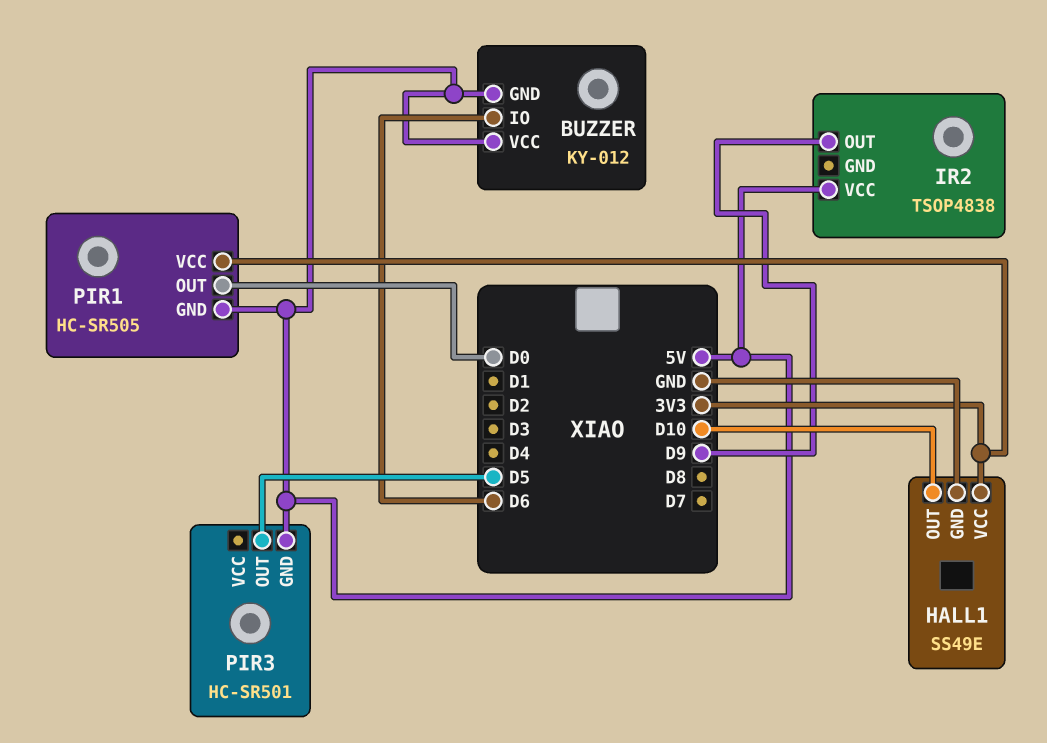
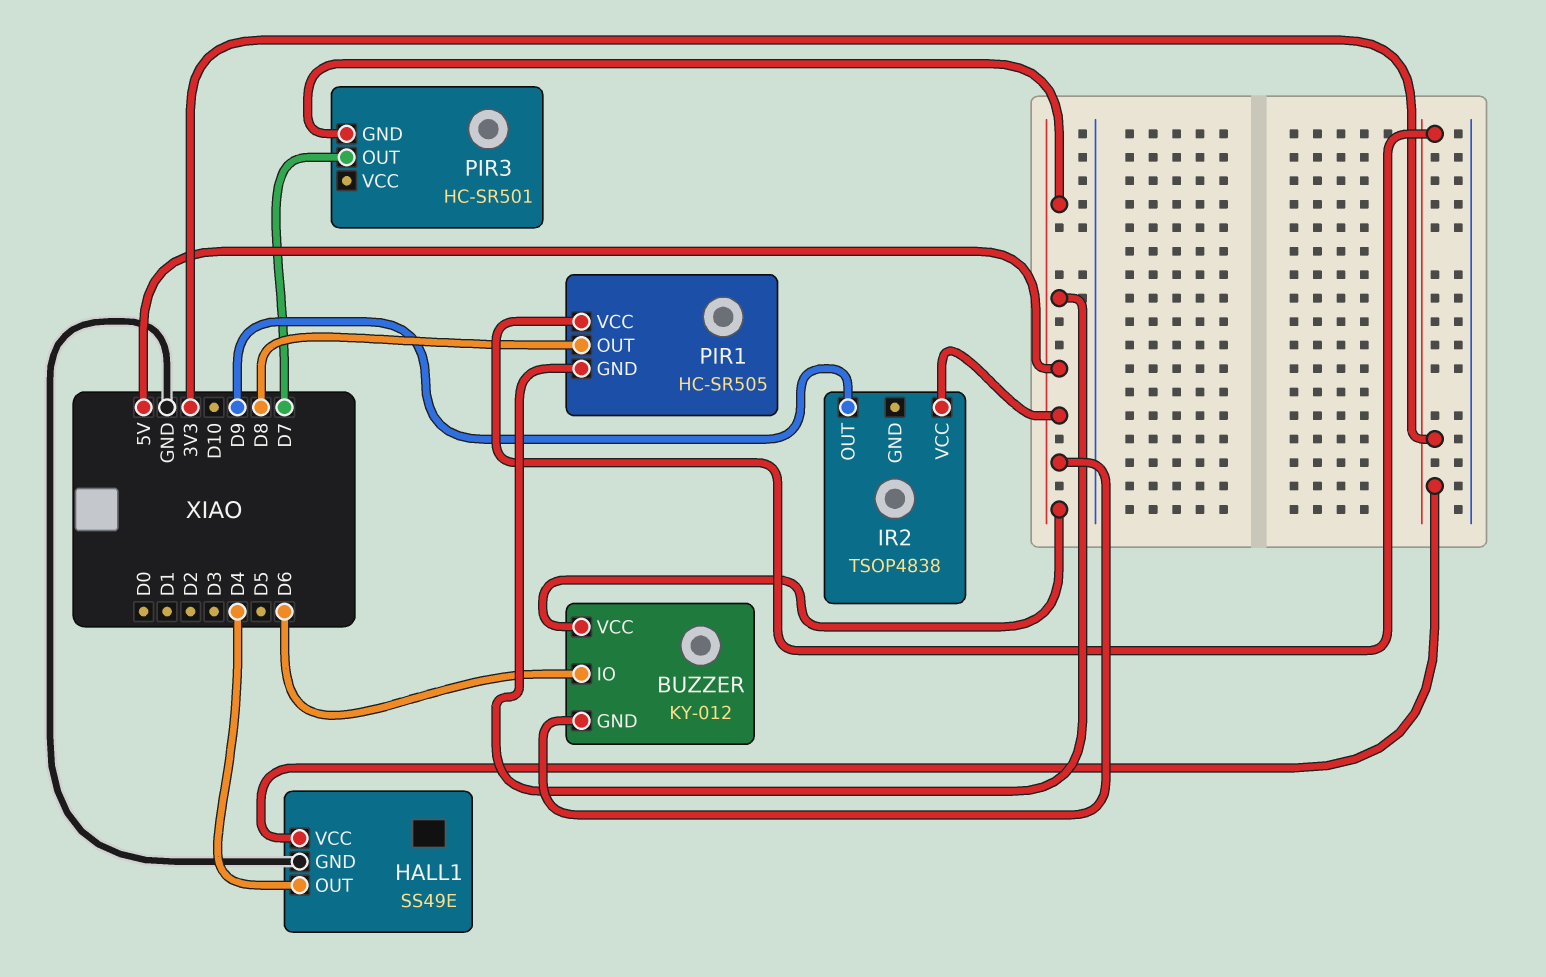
HALL1 pin OUT: D10 -> D4
PIR1 pin OUT: D0 -> D8
PIR3 pin OUT: D5 -> D7

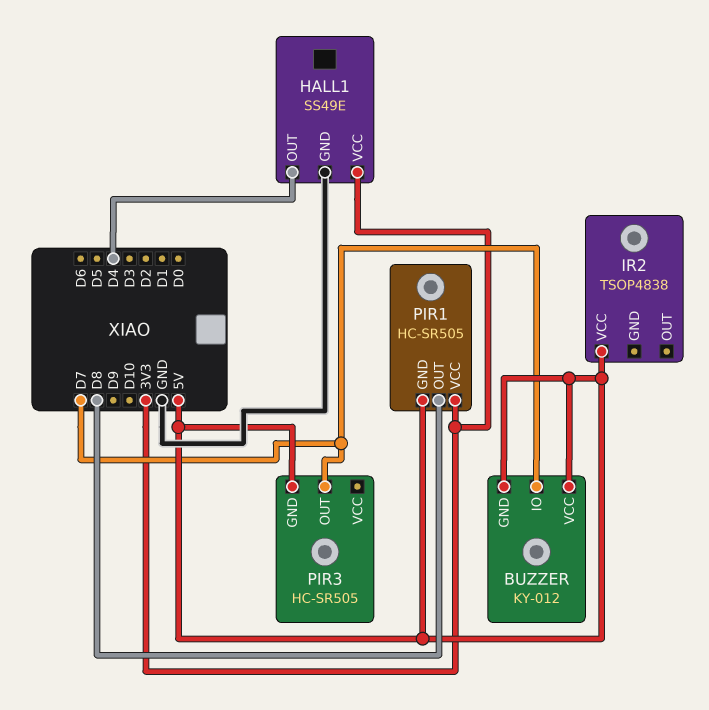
BUZZER pin IO: D6 -> D7
IR2 pin OUT: D9 -> none
PIR3: HC-SR501 -> HC-SR505

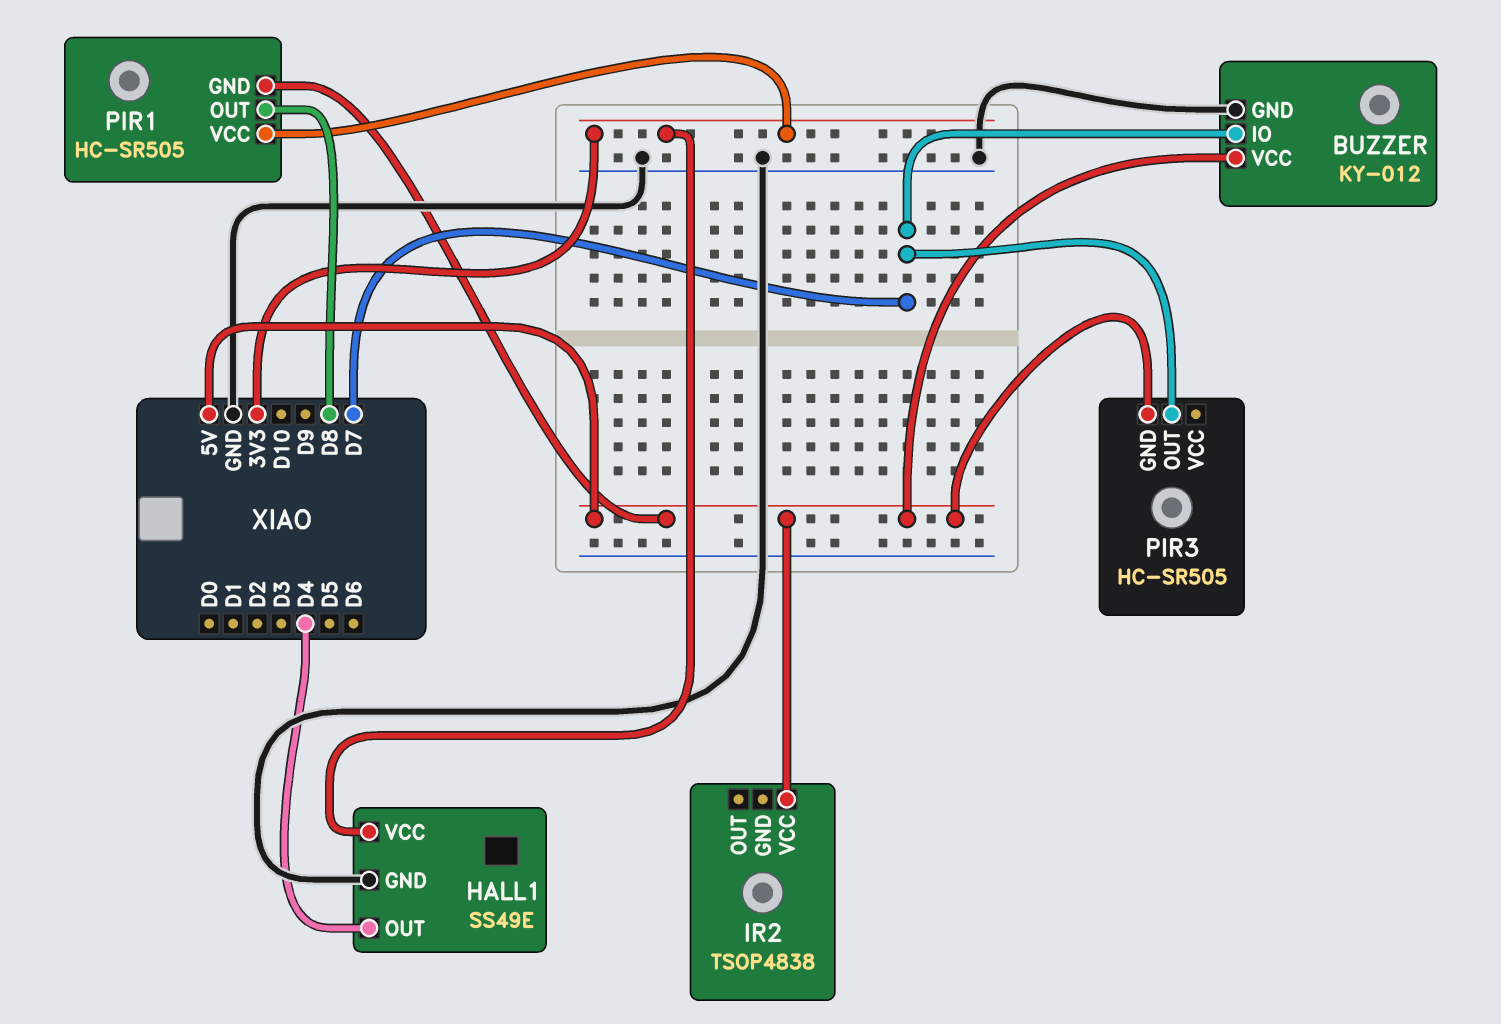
BUZZER pin GND: 5V -> GND

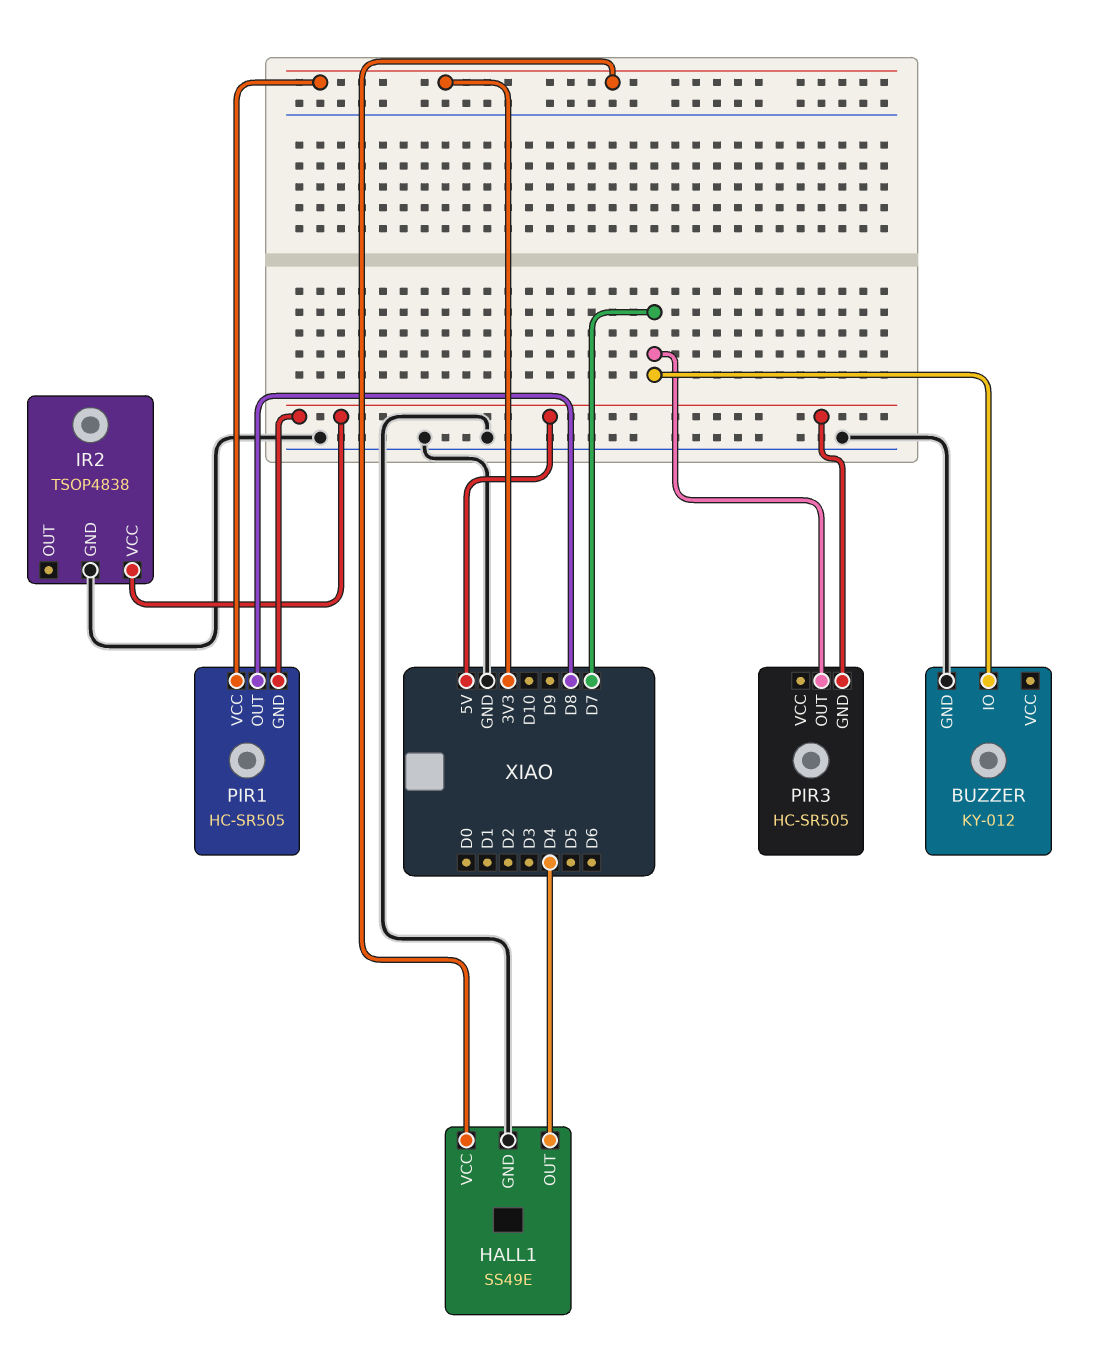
BUZZER pin VCC: 5V -> none
IR2 pin GND: none -> GND

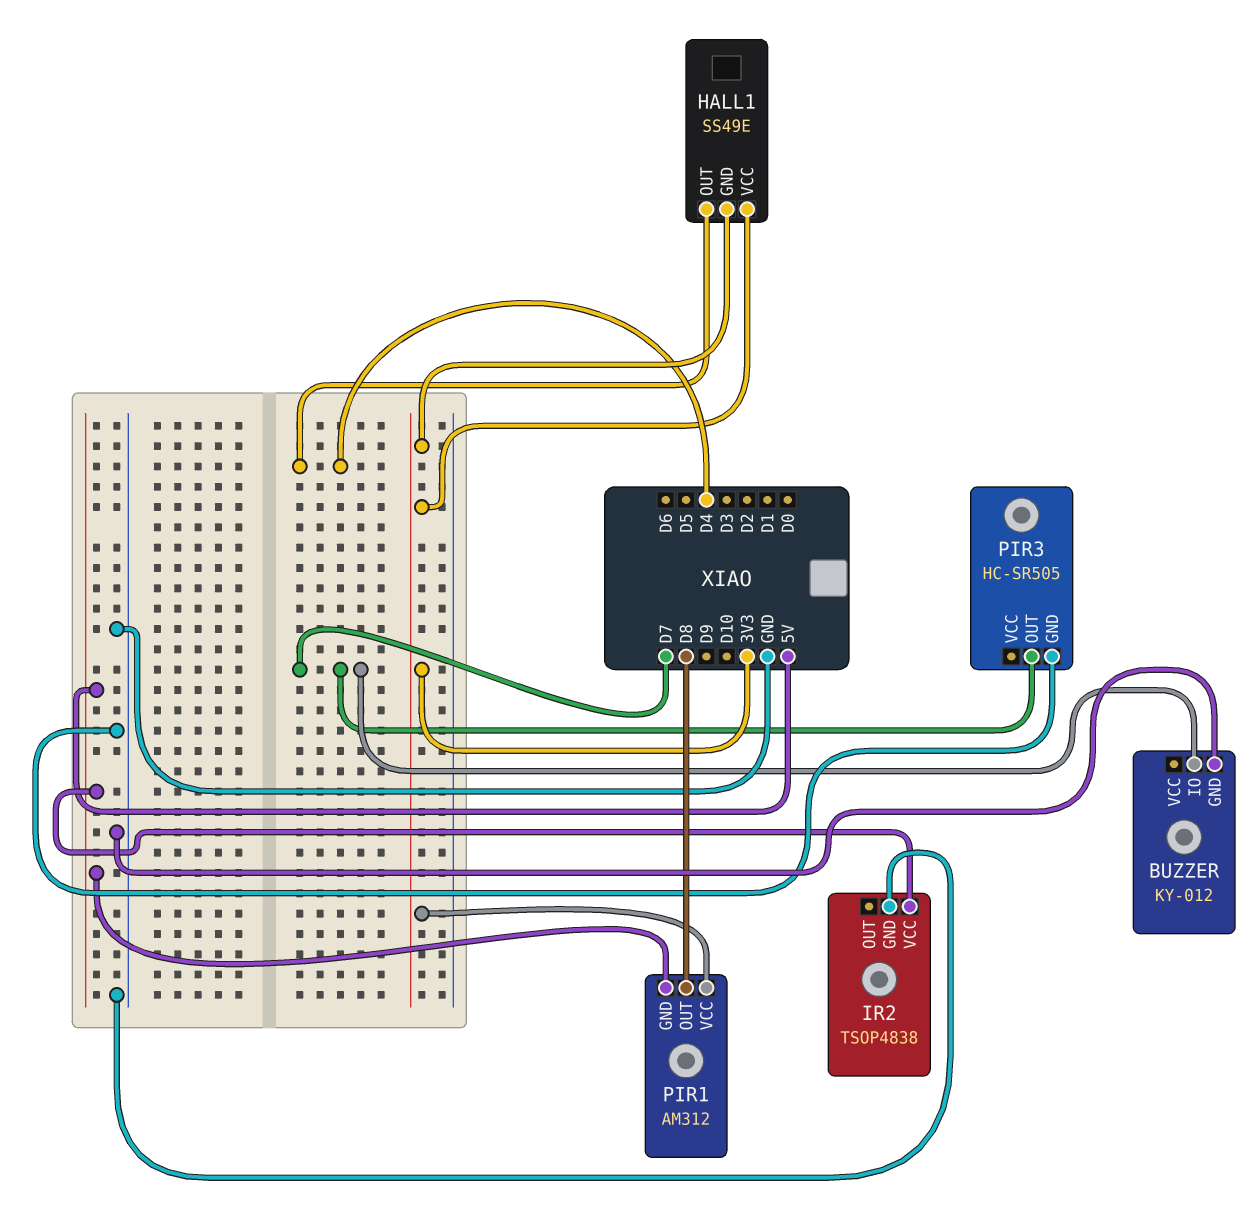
HALL1 pin GND: GND -> 3V3
PIR1: HC-SR505 -> AM312
PIR3 pin GND: 5V -> GND

